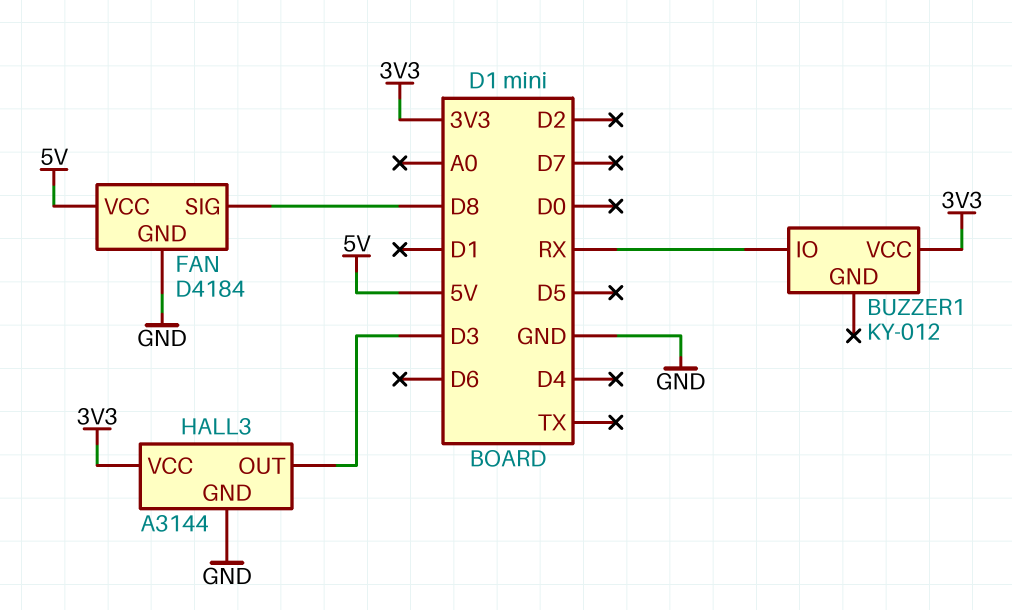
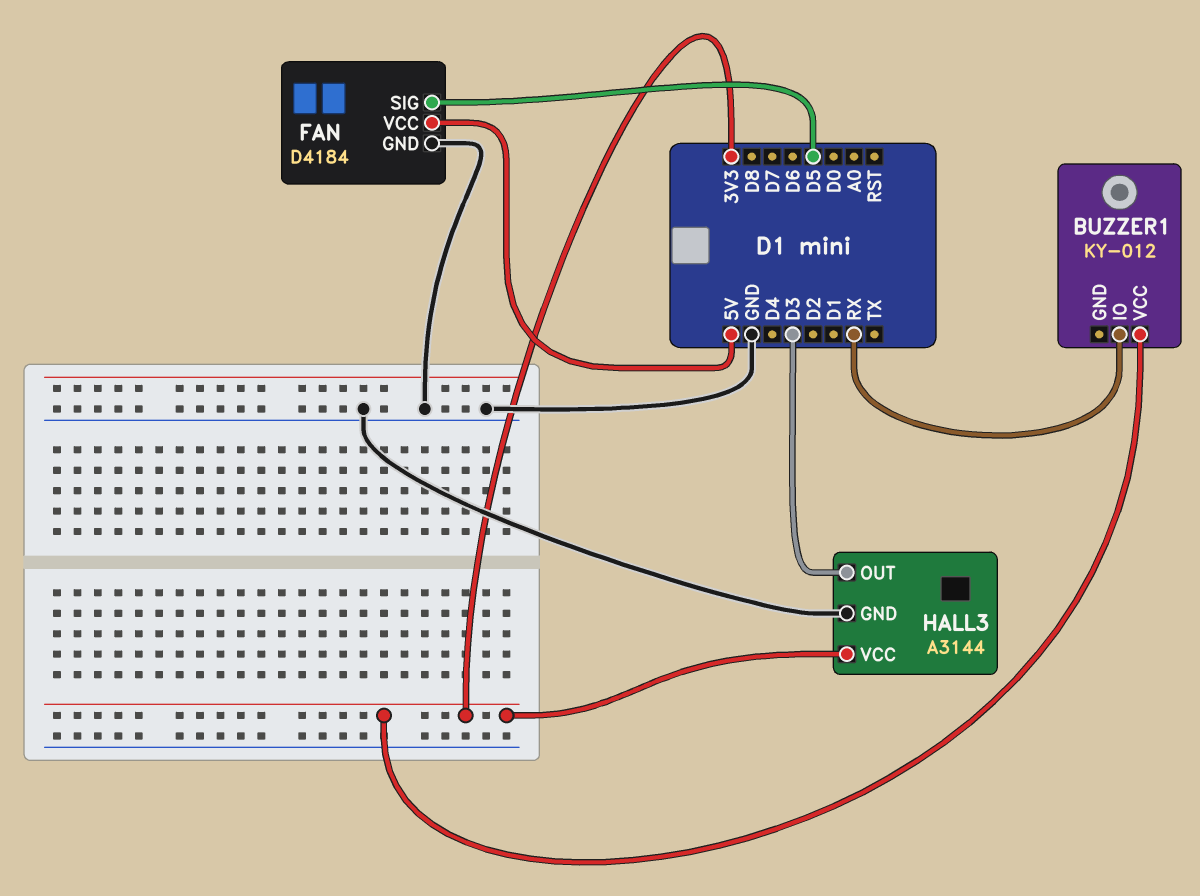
FAN pin SIG: D8 -> D5

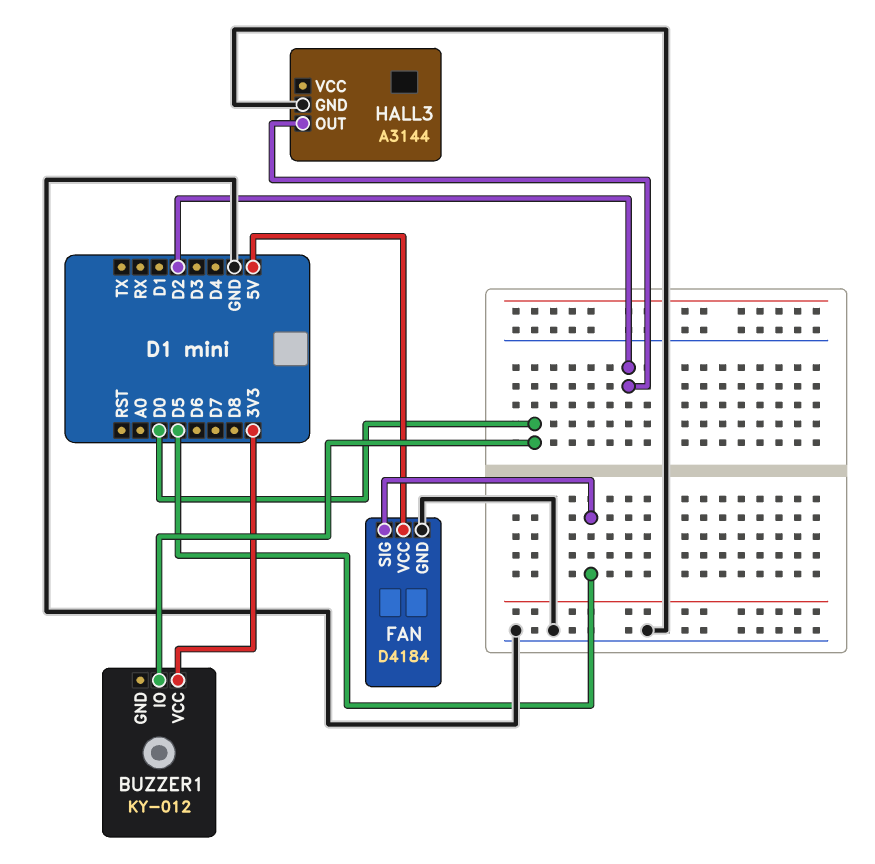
BUZZER1 pin IO: RX -> D0
HALL3 pin OUT: D3 -> D2
HALL3 pin VCC: 3V3 -> none

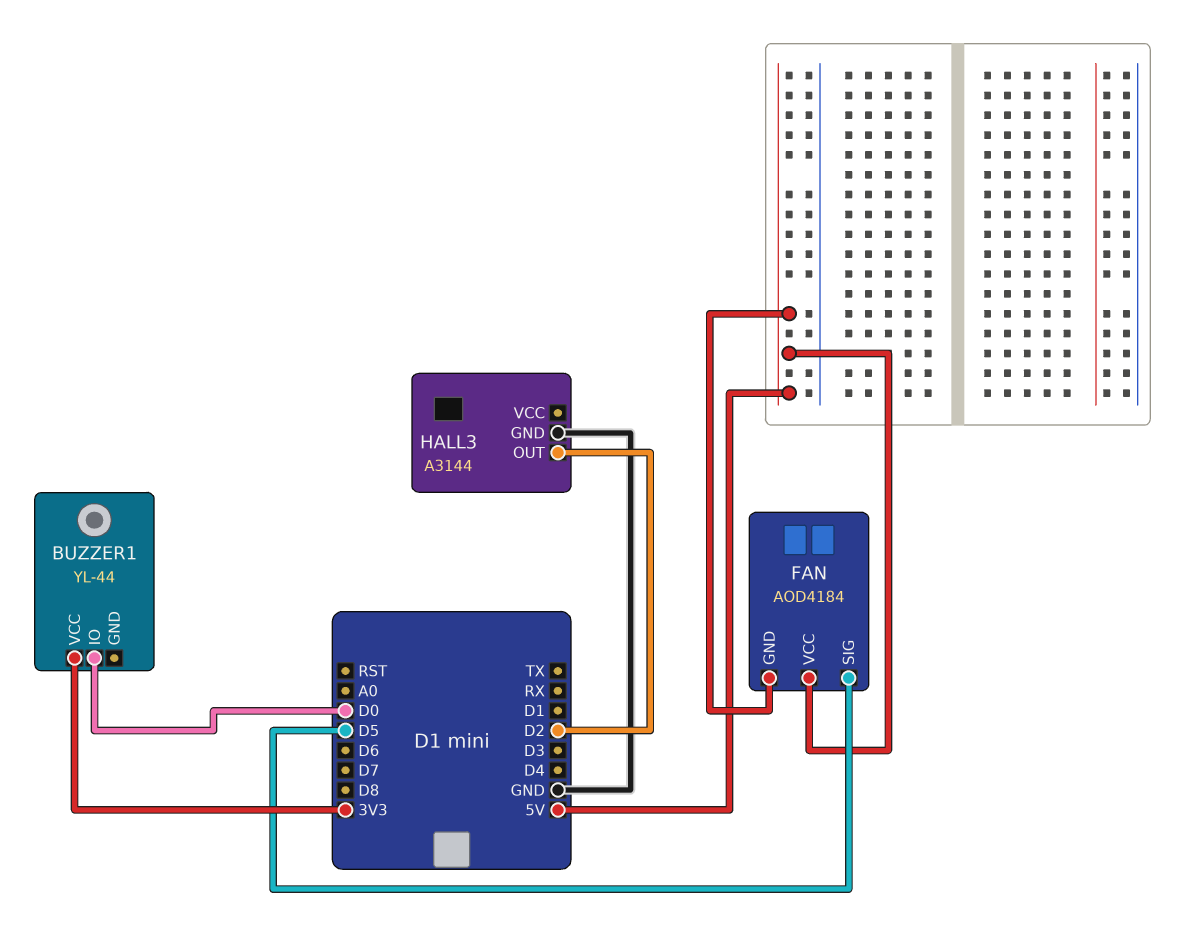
BUZZER1: KY-012 -> YL-44
FAN: D4184 -> AOD4184
FAN pin GND: GND -> 5V

